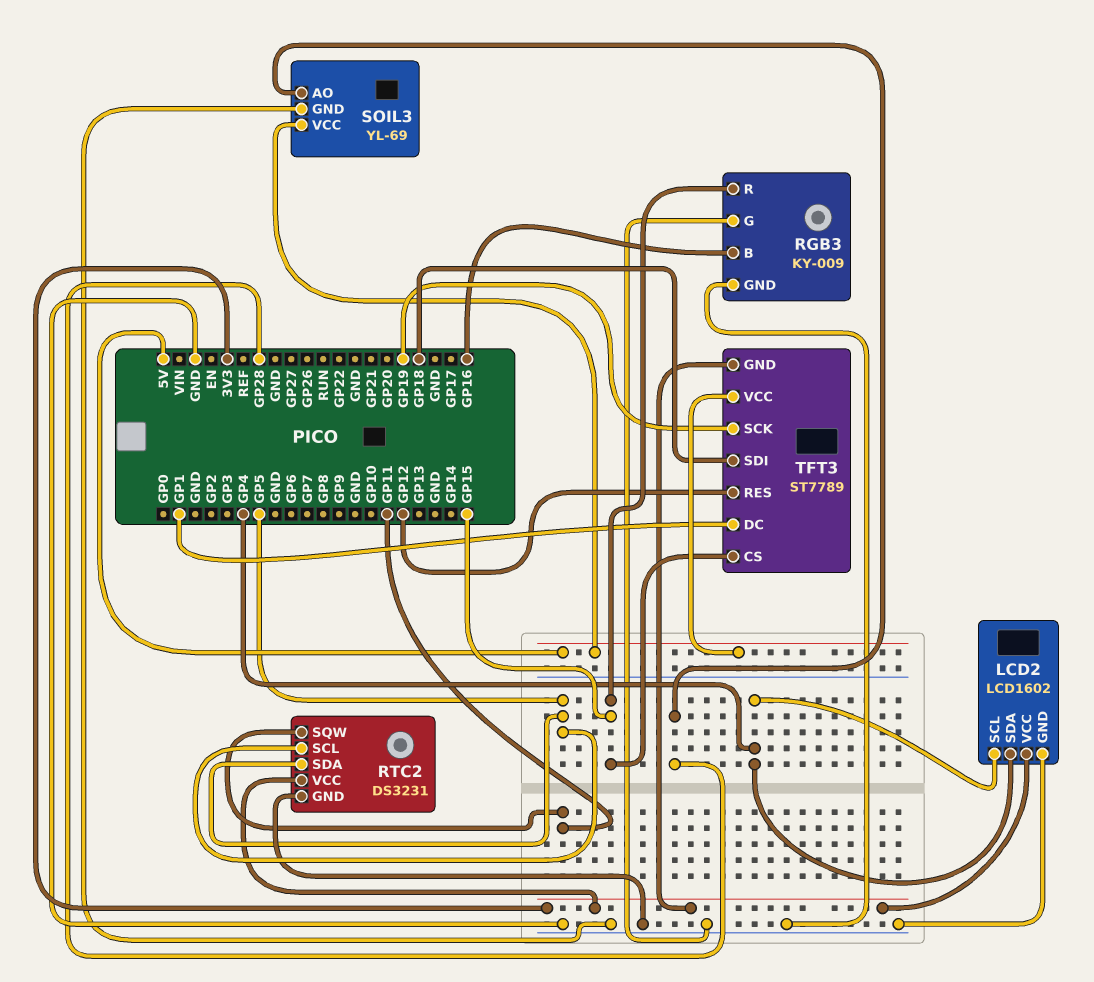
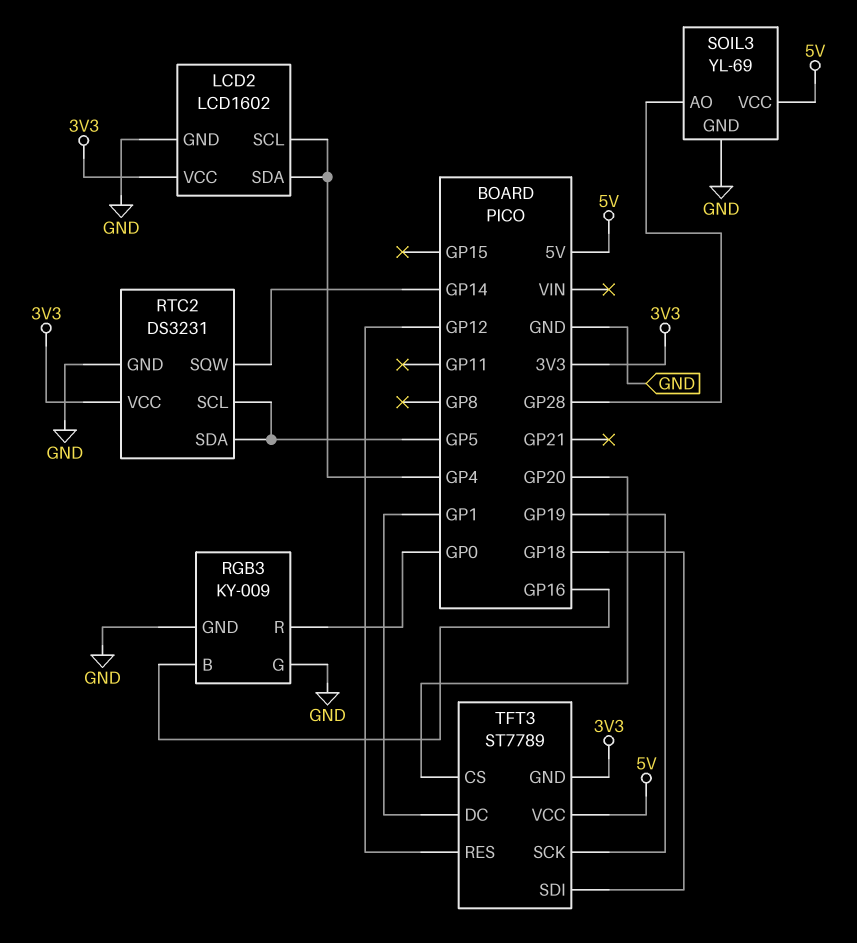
RGB3 pin R: GP15 -> GP0
RTC2 pin SQW: GP11 -> GP14
TFT3 pin CS: GP15 -> GP20

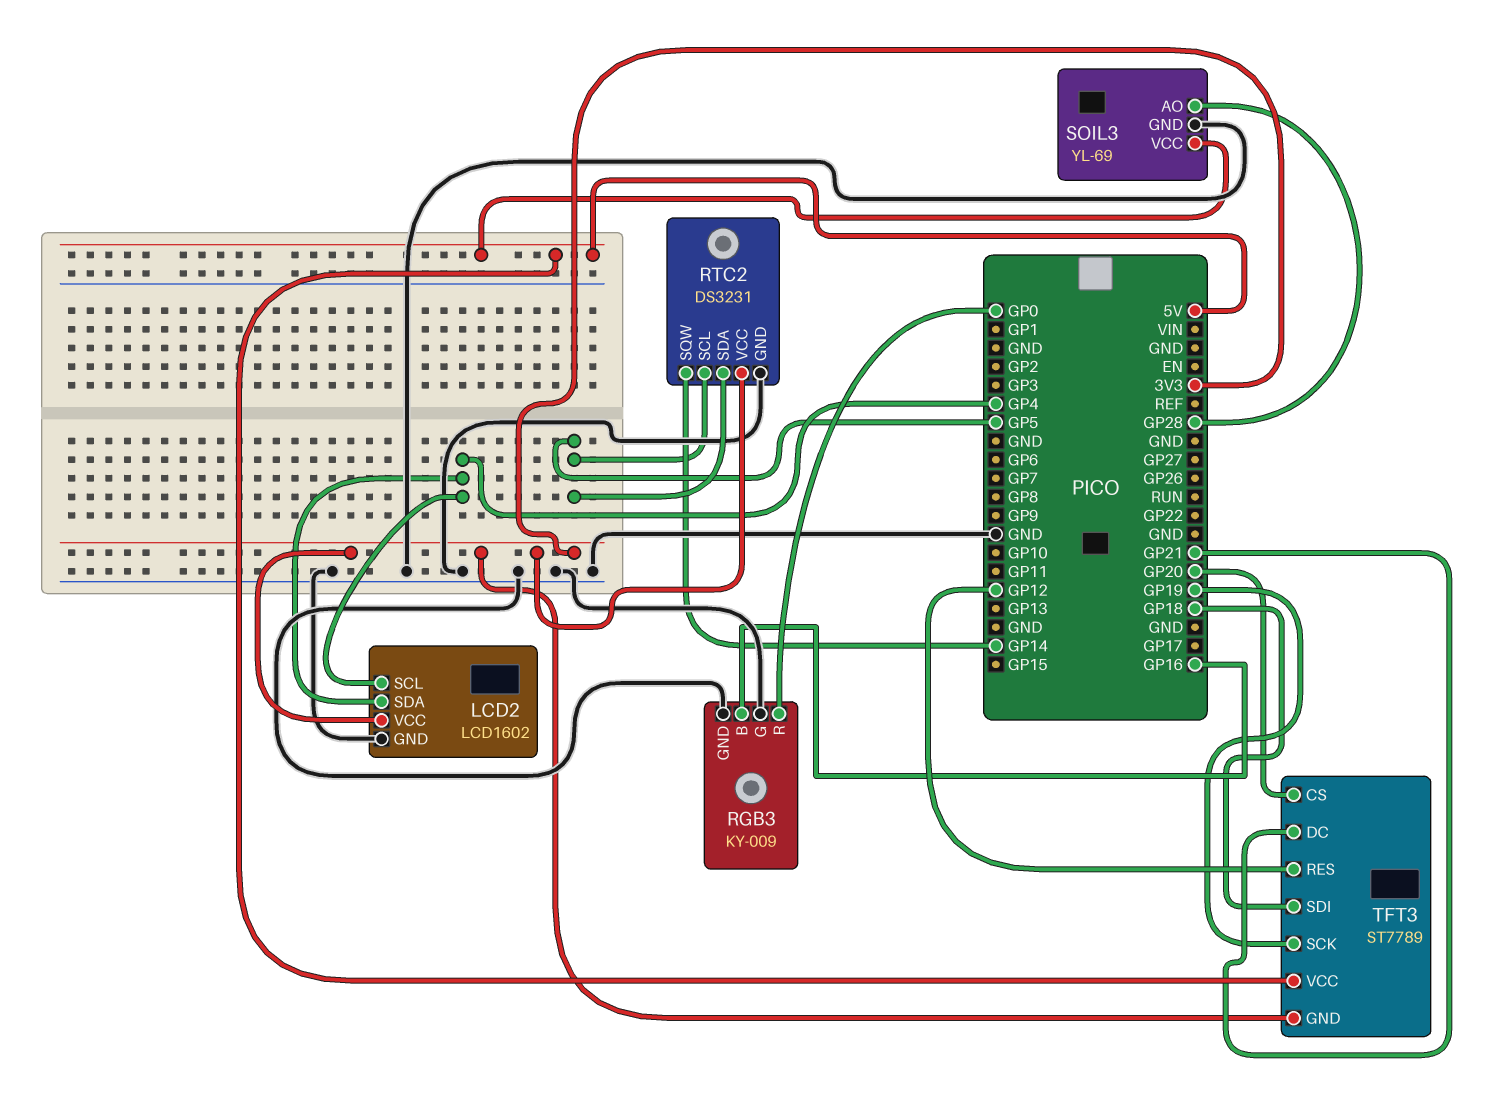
TFT3 pin DC: GP1 -> GP21

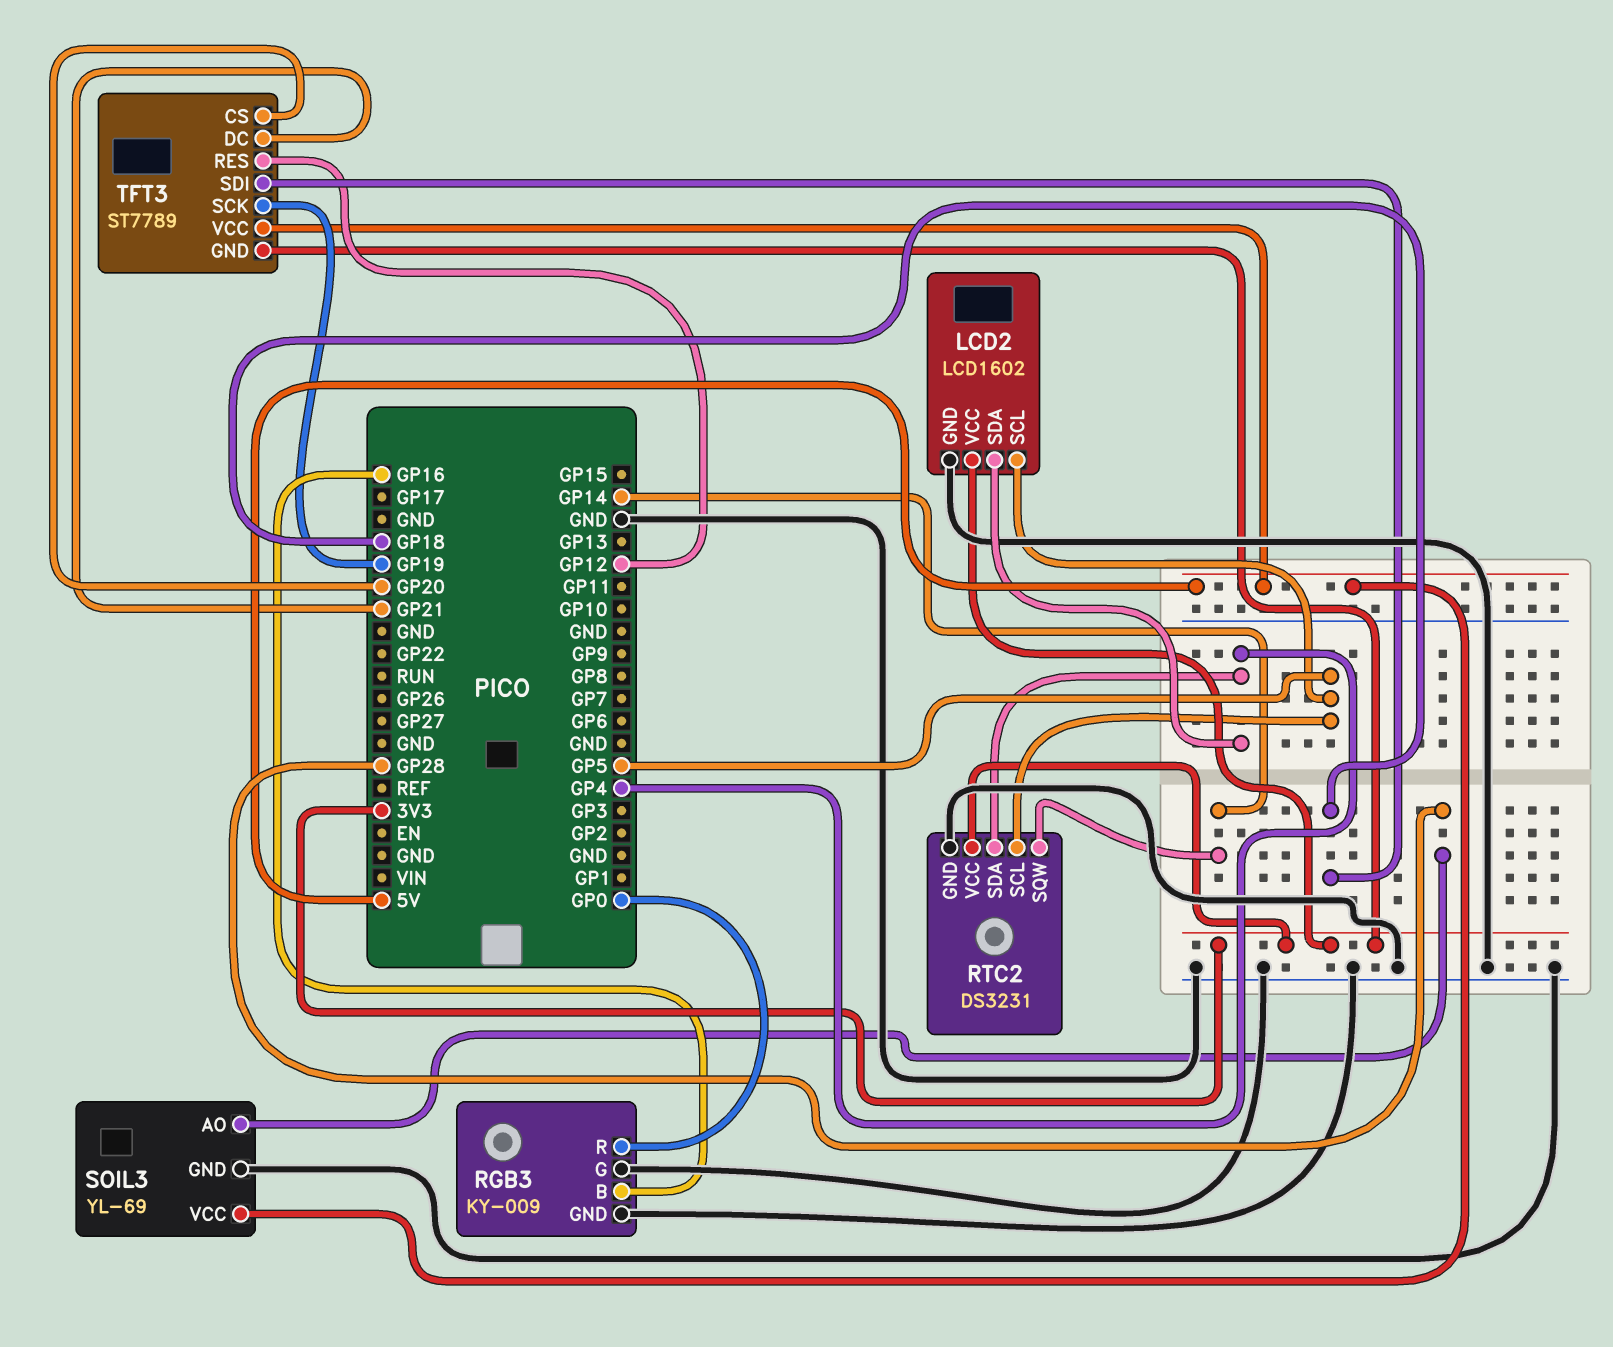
LCD2 pin SCL: GP4 -> GP5
RTC2 pin SDA: GP5 -> GP4

